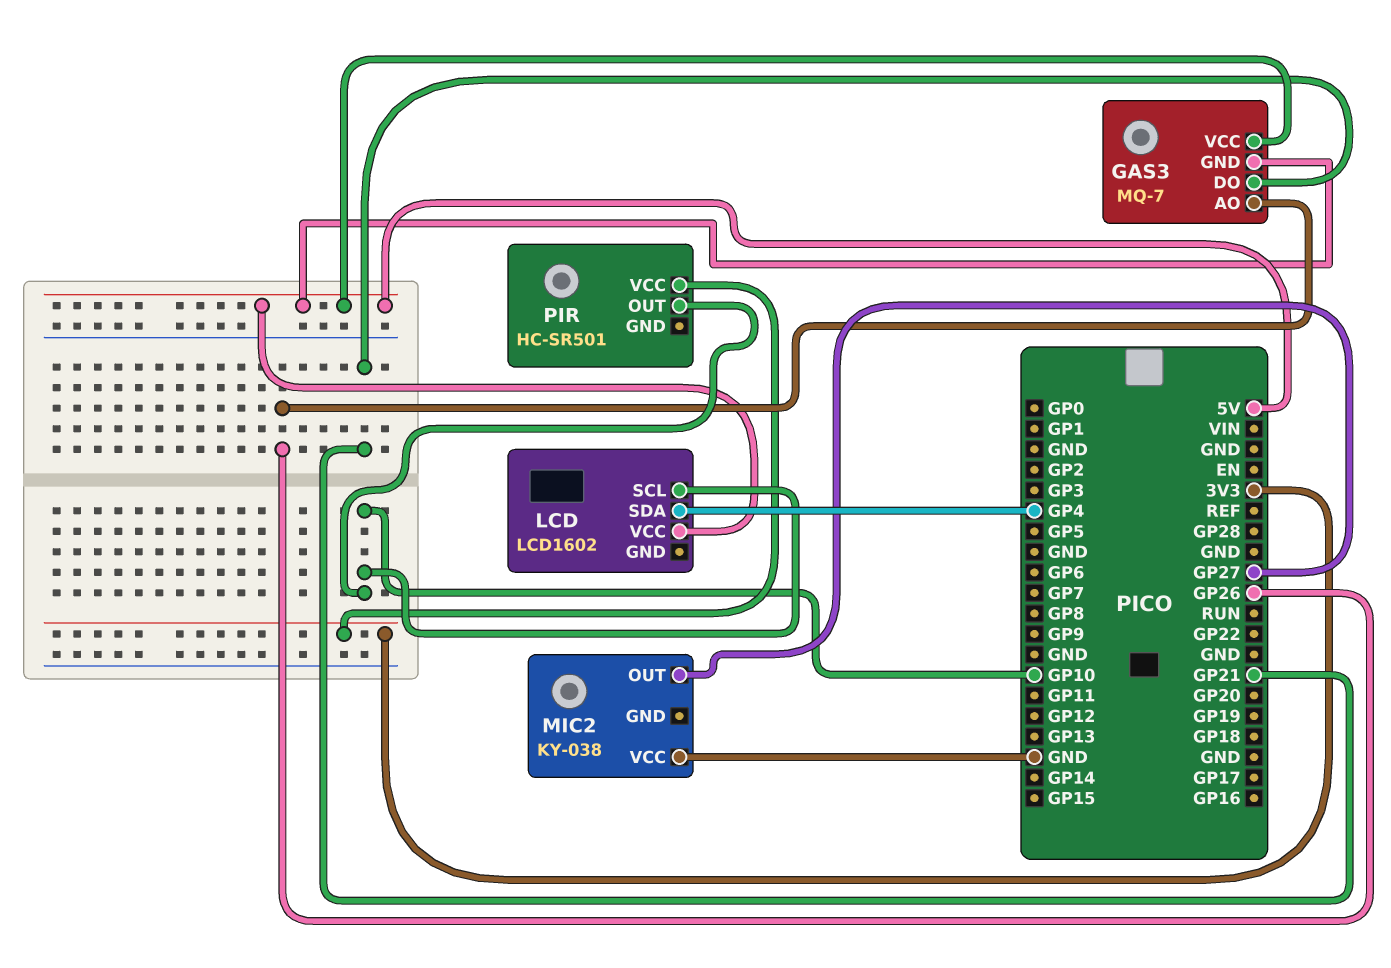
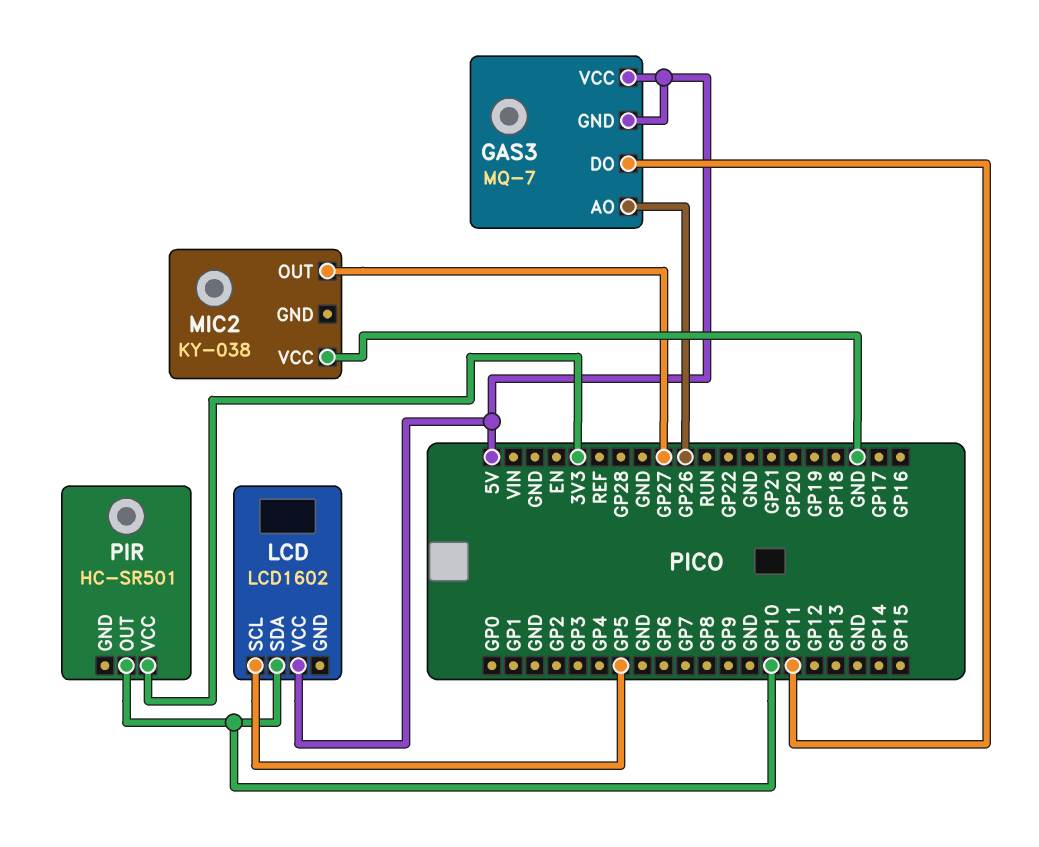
GAS3 pin DO: GP21 -> GP11
LCD pin SCL: GP10 -> GP5
LCD pin SDA: GP4 -> GP10

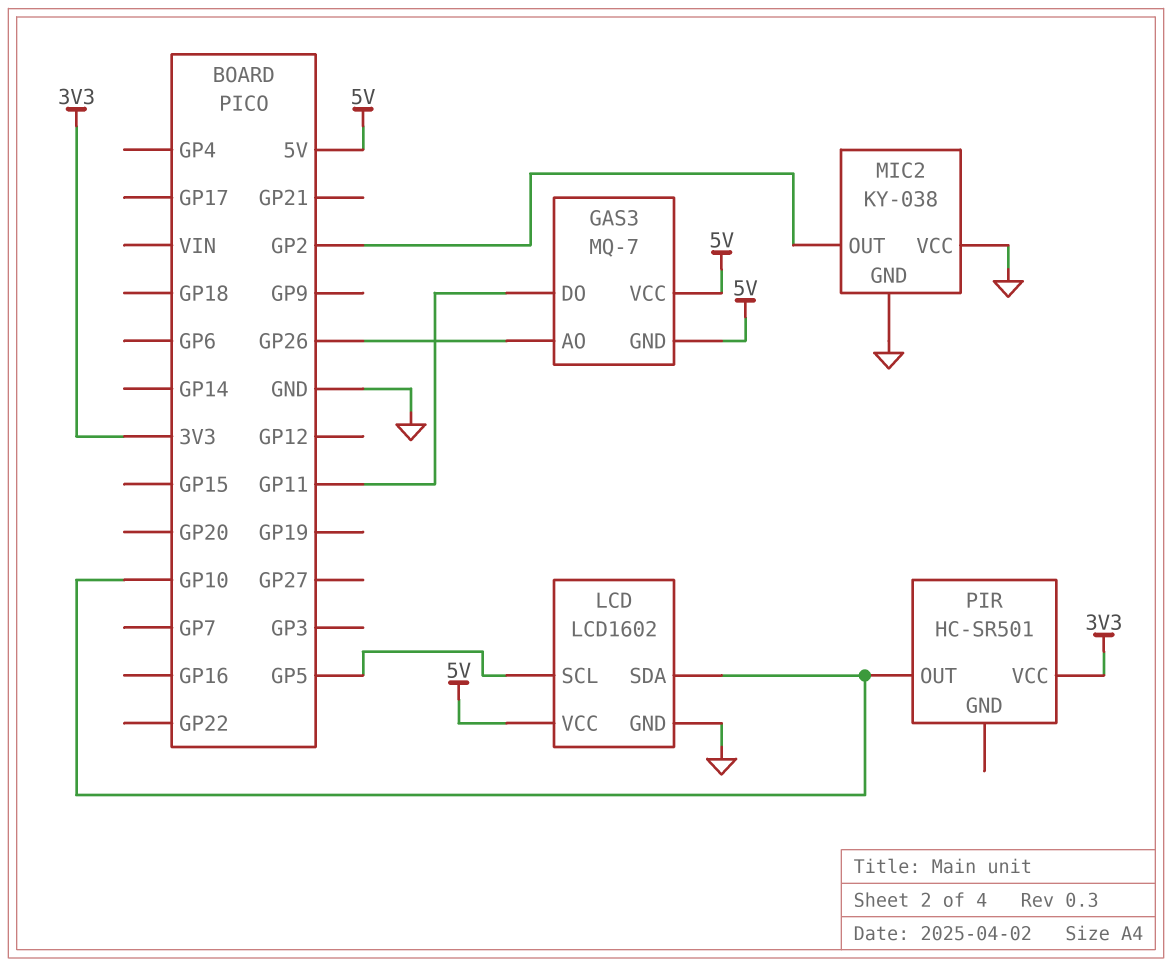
LCD pin GND: none -> GND
MIC2 pin GND: none -> GND
MIC2 pin OUT: GP27 -> GP2

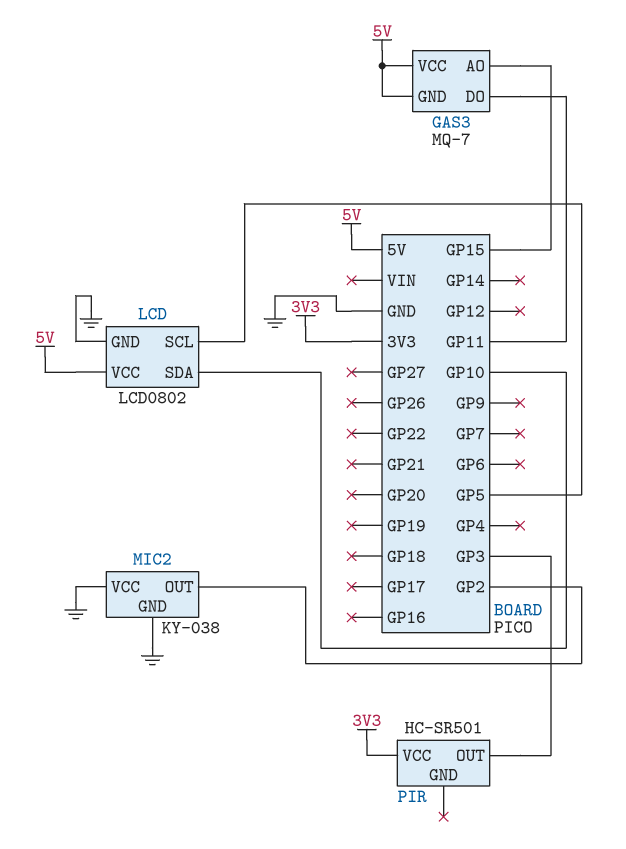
GAS3 pin AO: GP26 -> GP15
LCD: LCD1602 -> LCD0802
PIR pin OUT: GP10 -> GP3

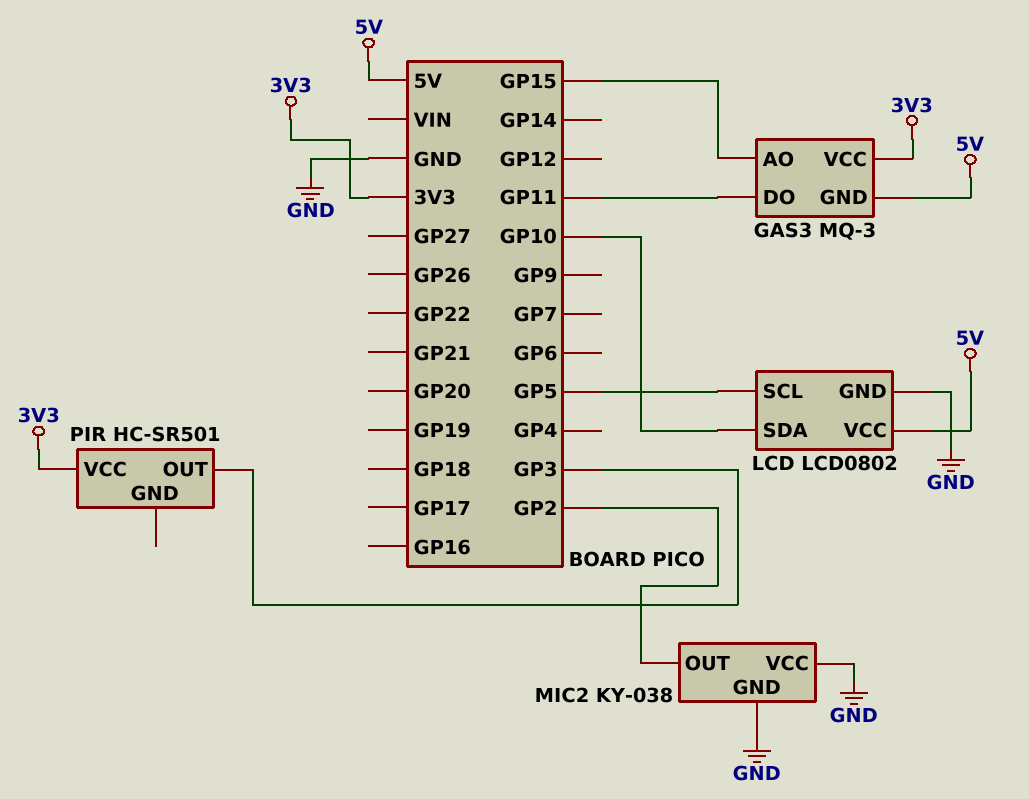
GAS3: MQ-7 -> MQ-3
GAS3 pin VCC: 5V -> 3V3

